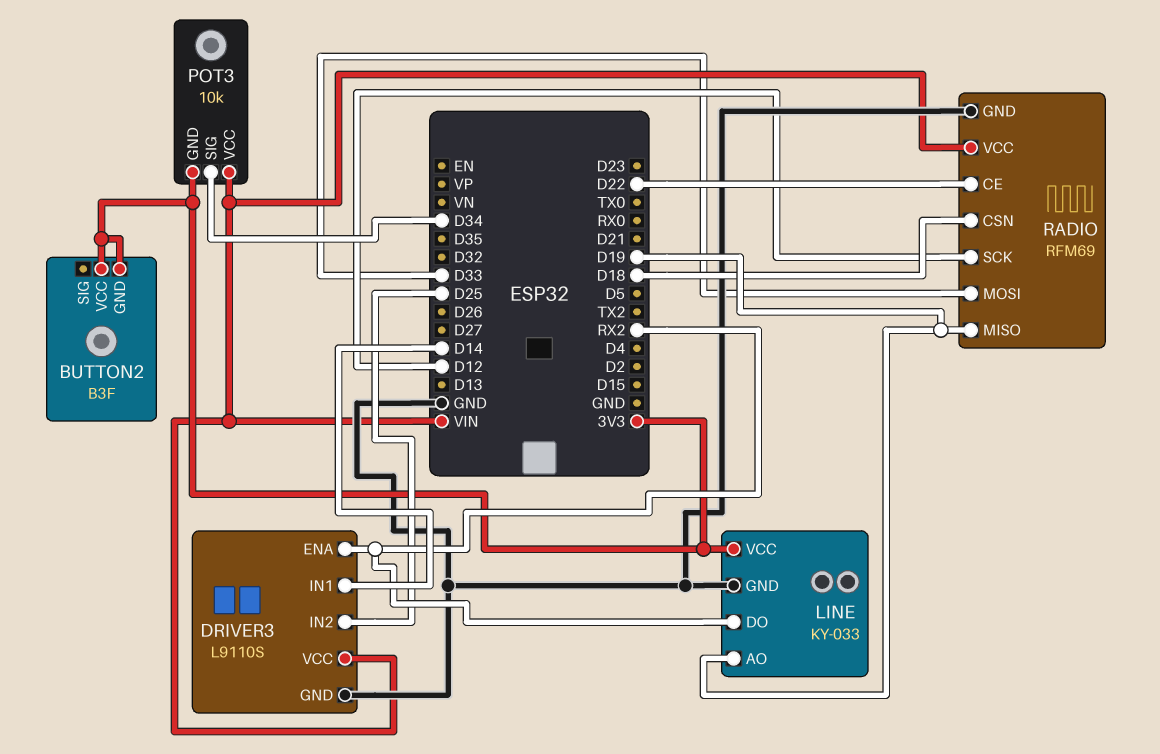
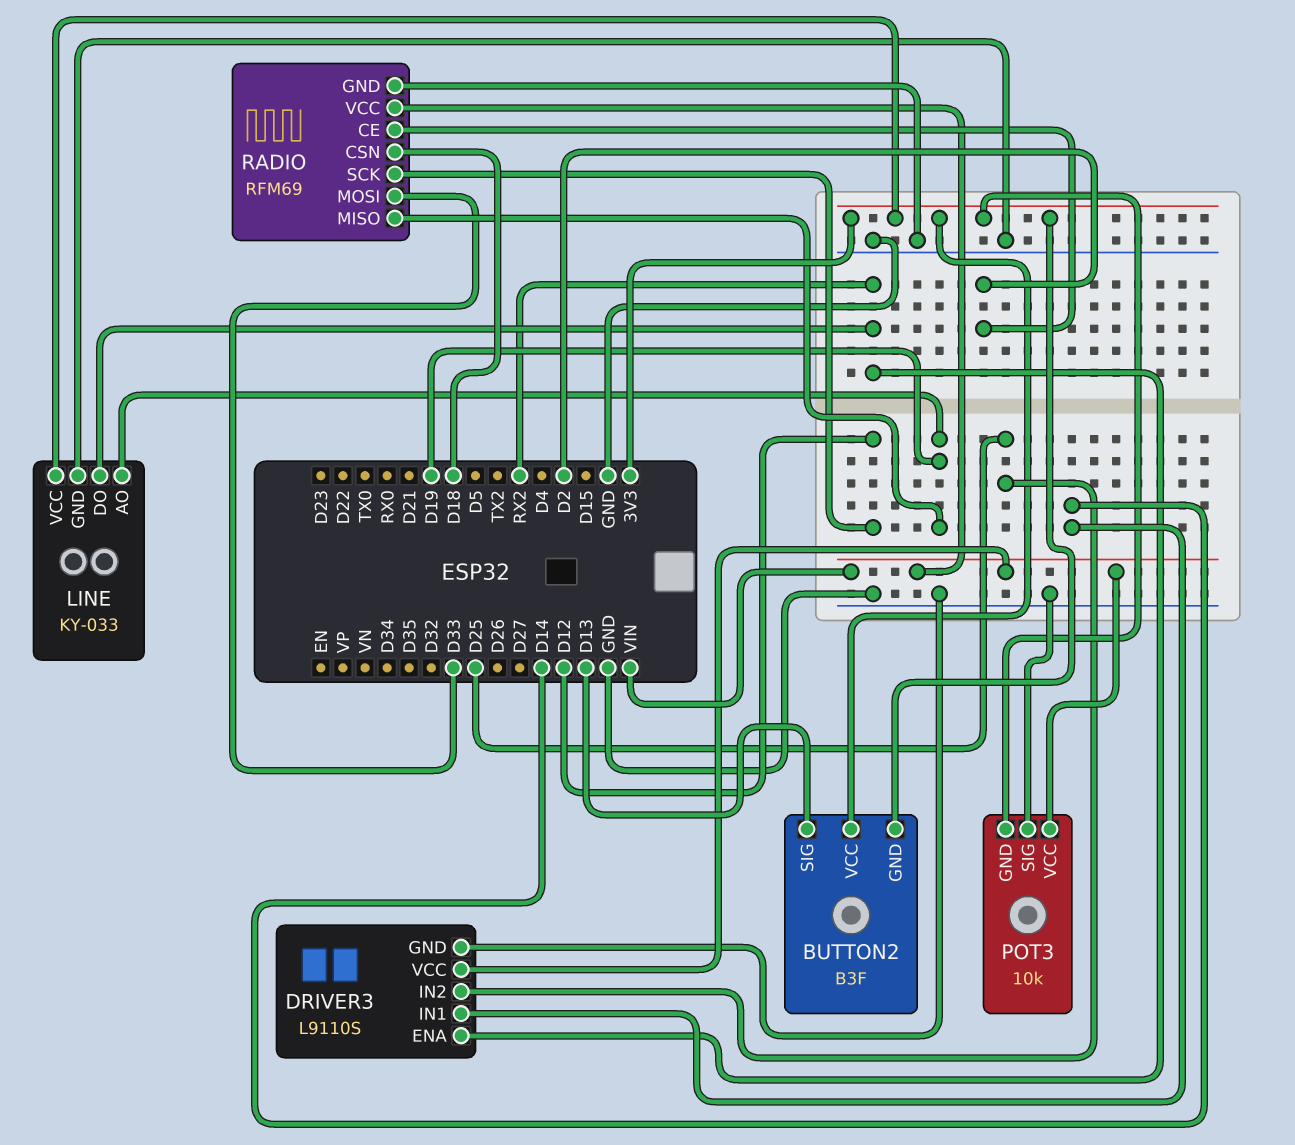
BUTTON2 pin SIG: none -> D13
POT3 pin SIG: D34 -> GND
RADIO pin CE: D22 -> D2

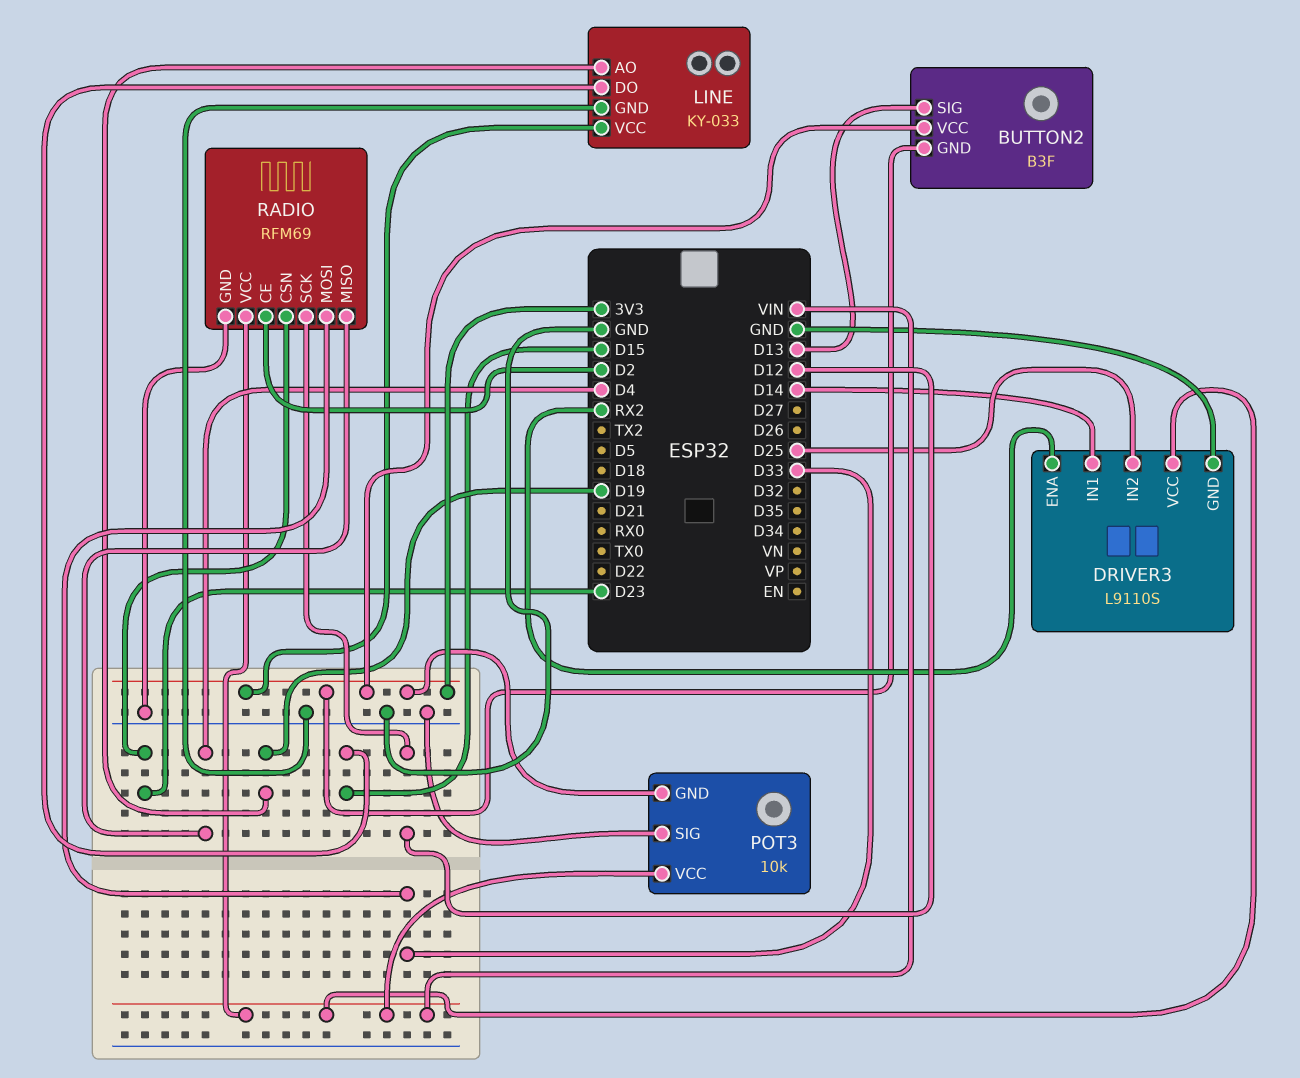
LINE pin DO: RX2 -> D15
RADIO pin CSN: D18 -> D23
RADIO pin MISO: D19 -> D4

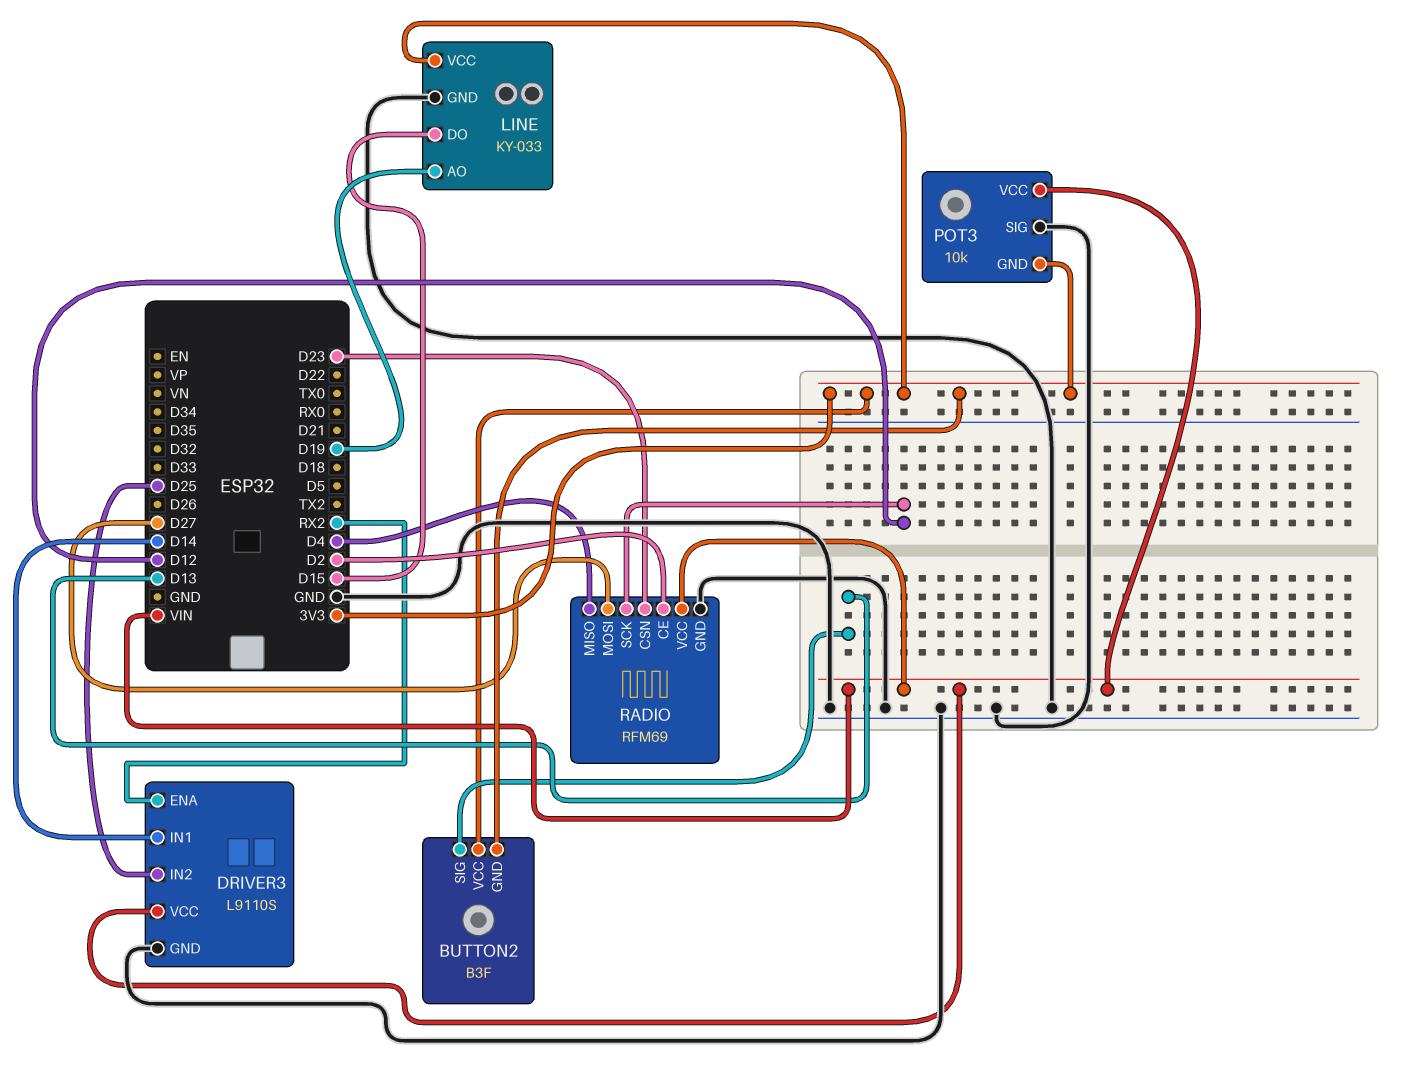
RADIO pin MOSI: D33 -> D27

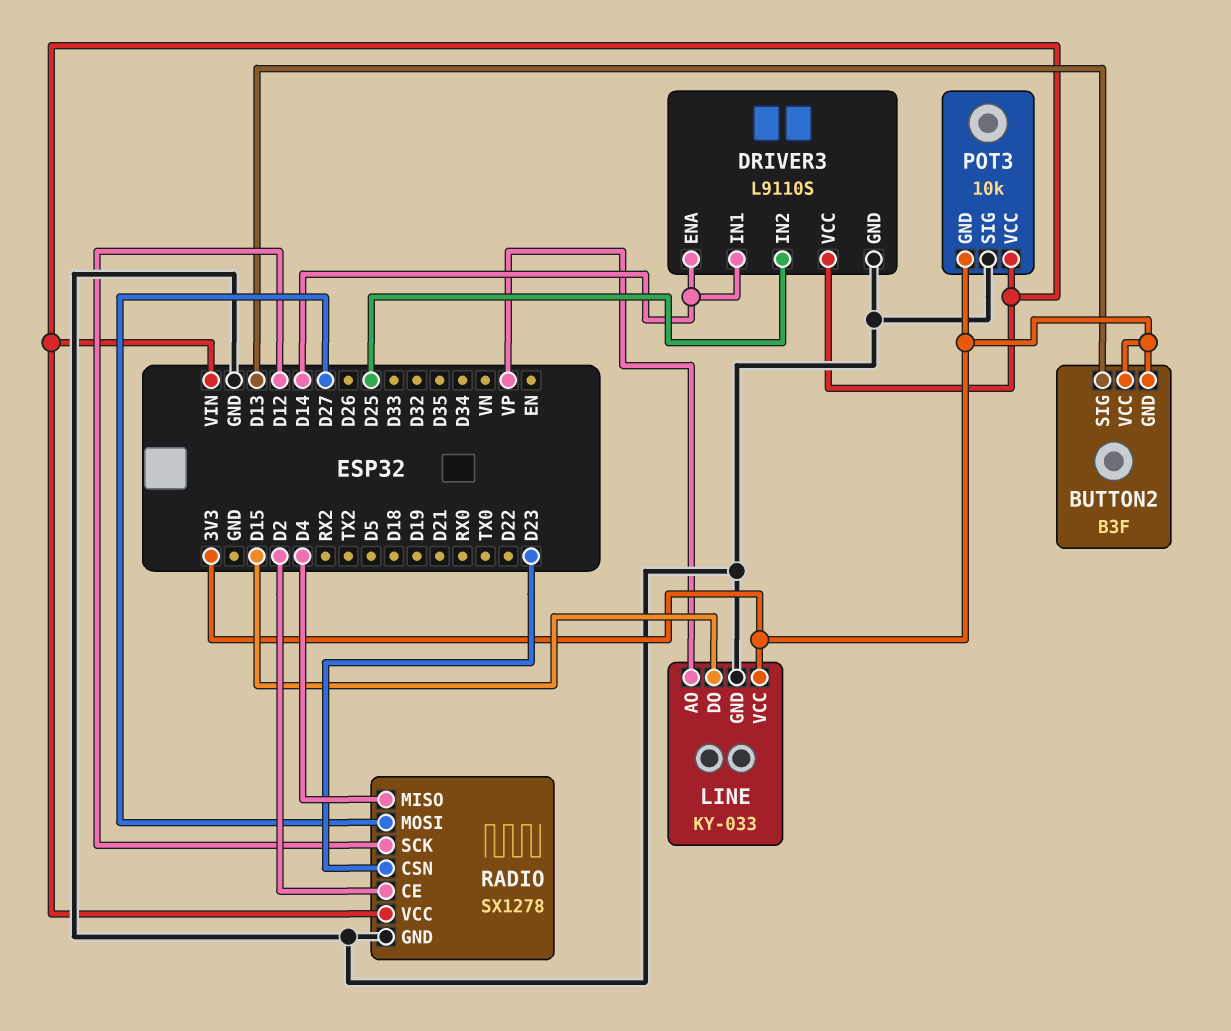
DRIVER3 pin ENA: RX2 -> D14
LINE pin AO: D19 -> VP
RADIO: RFM69 -> SX1278

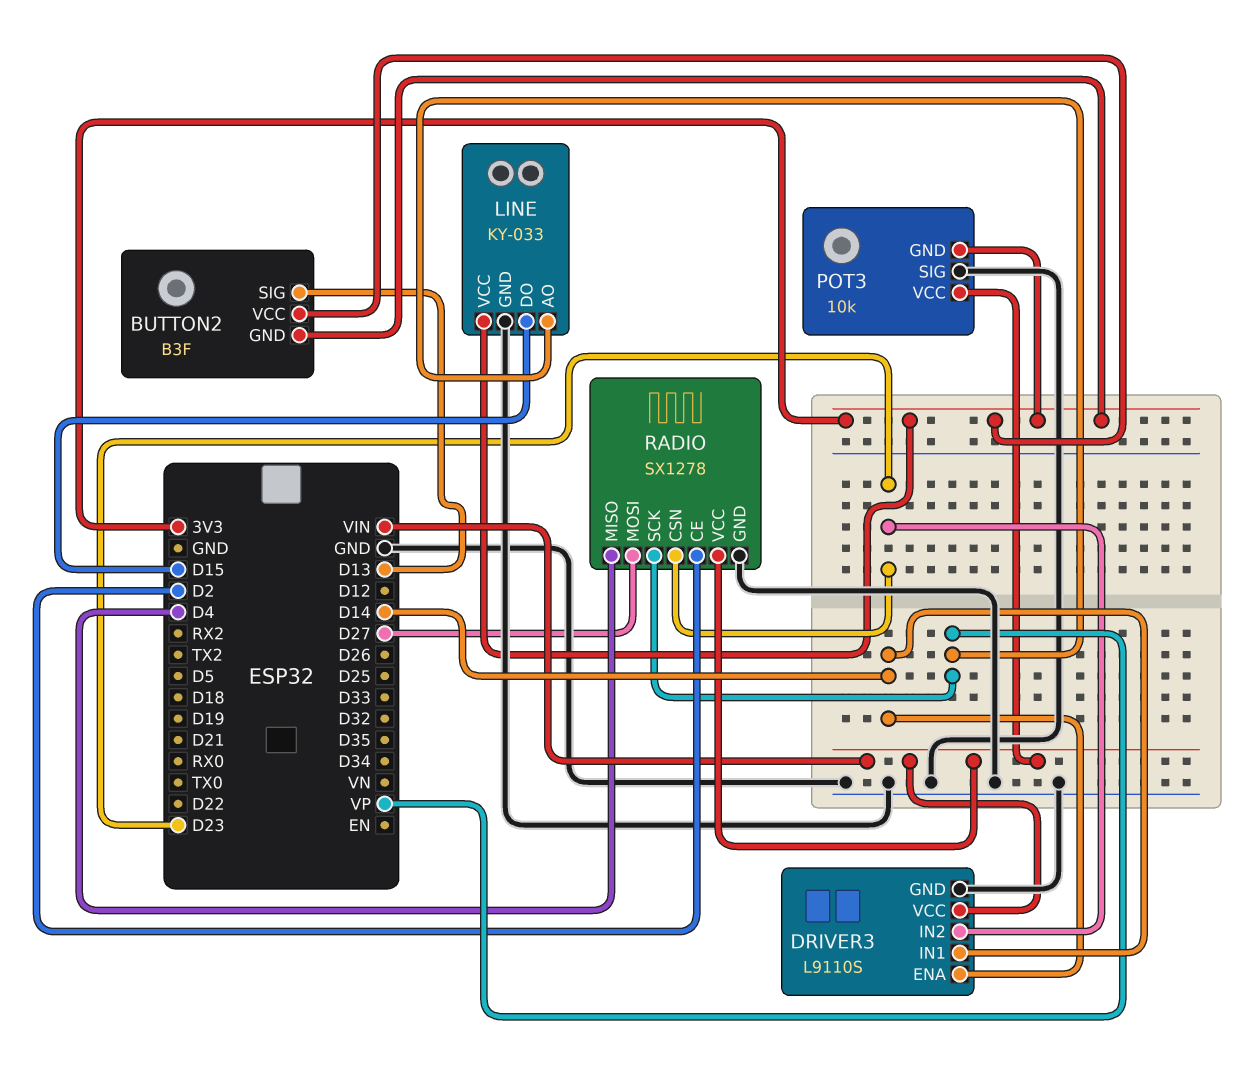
DRIVER3 pin IN2: D25 -> D23
RADIO pin SCK: D12 -> VP

